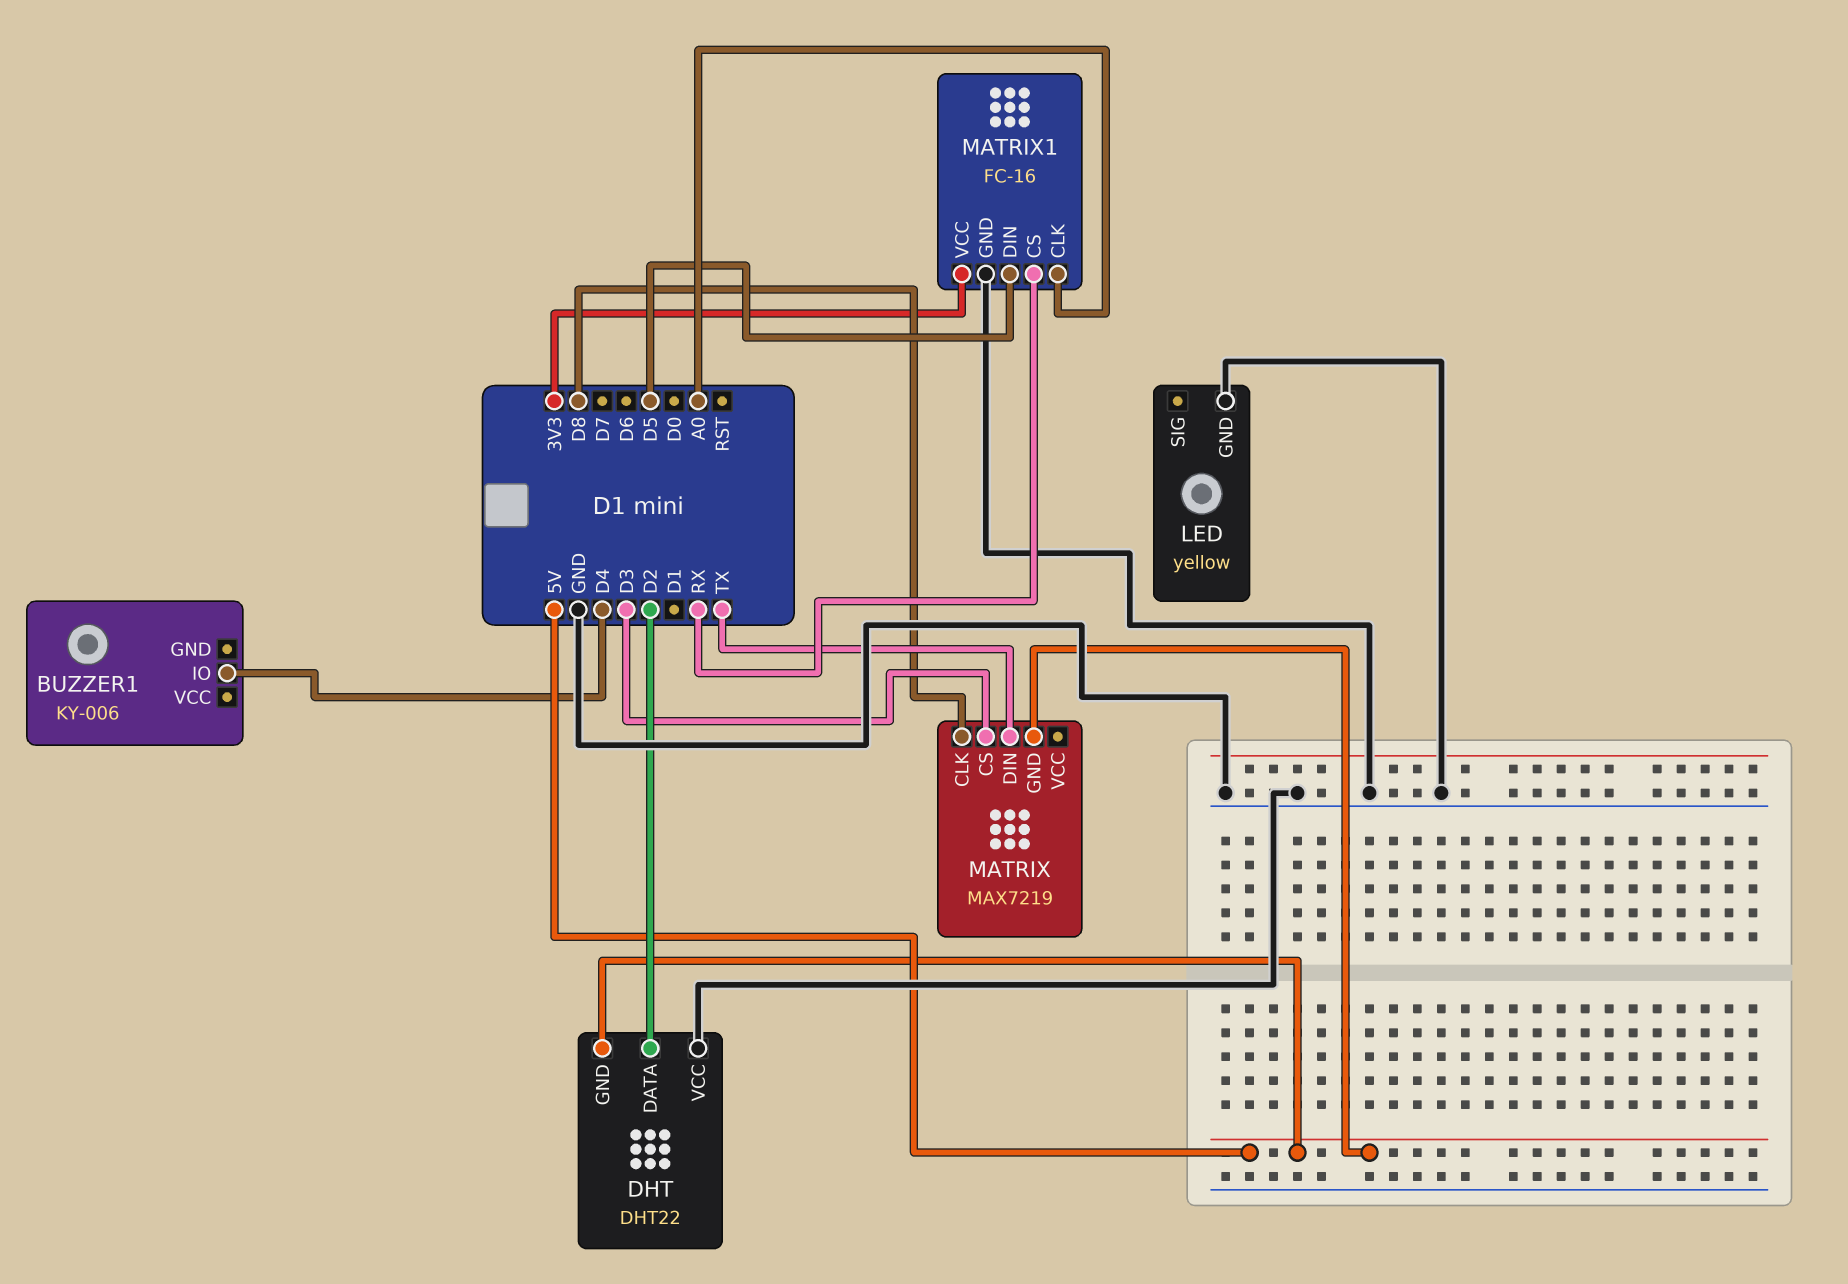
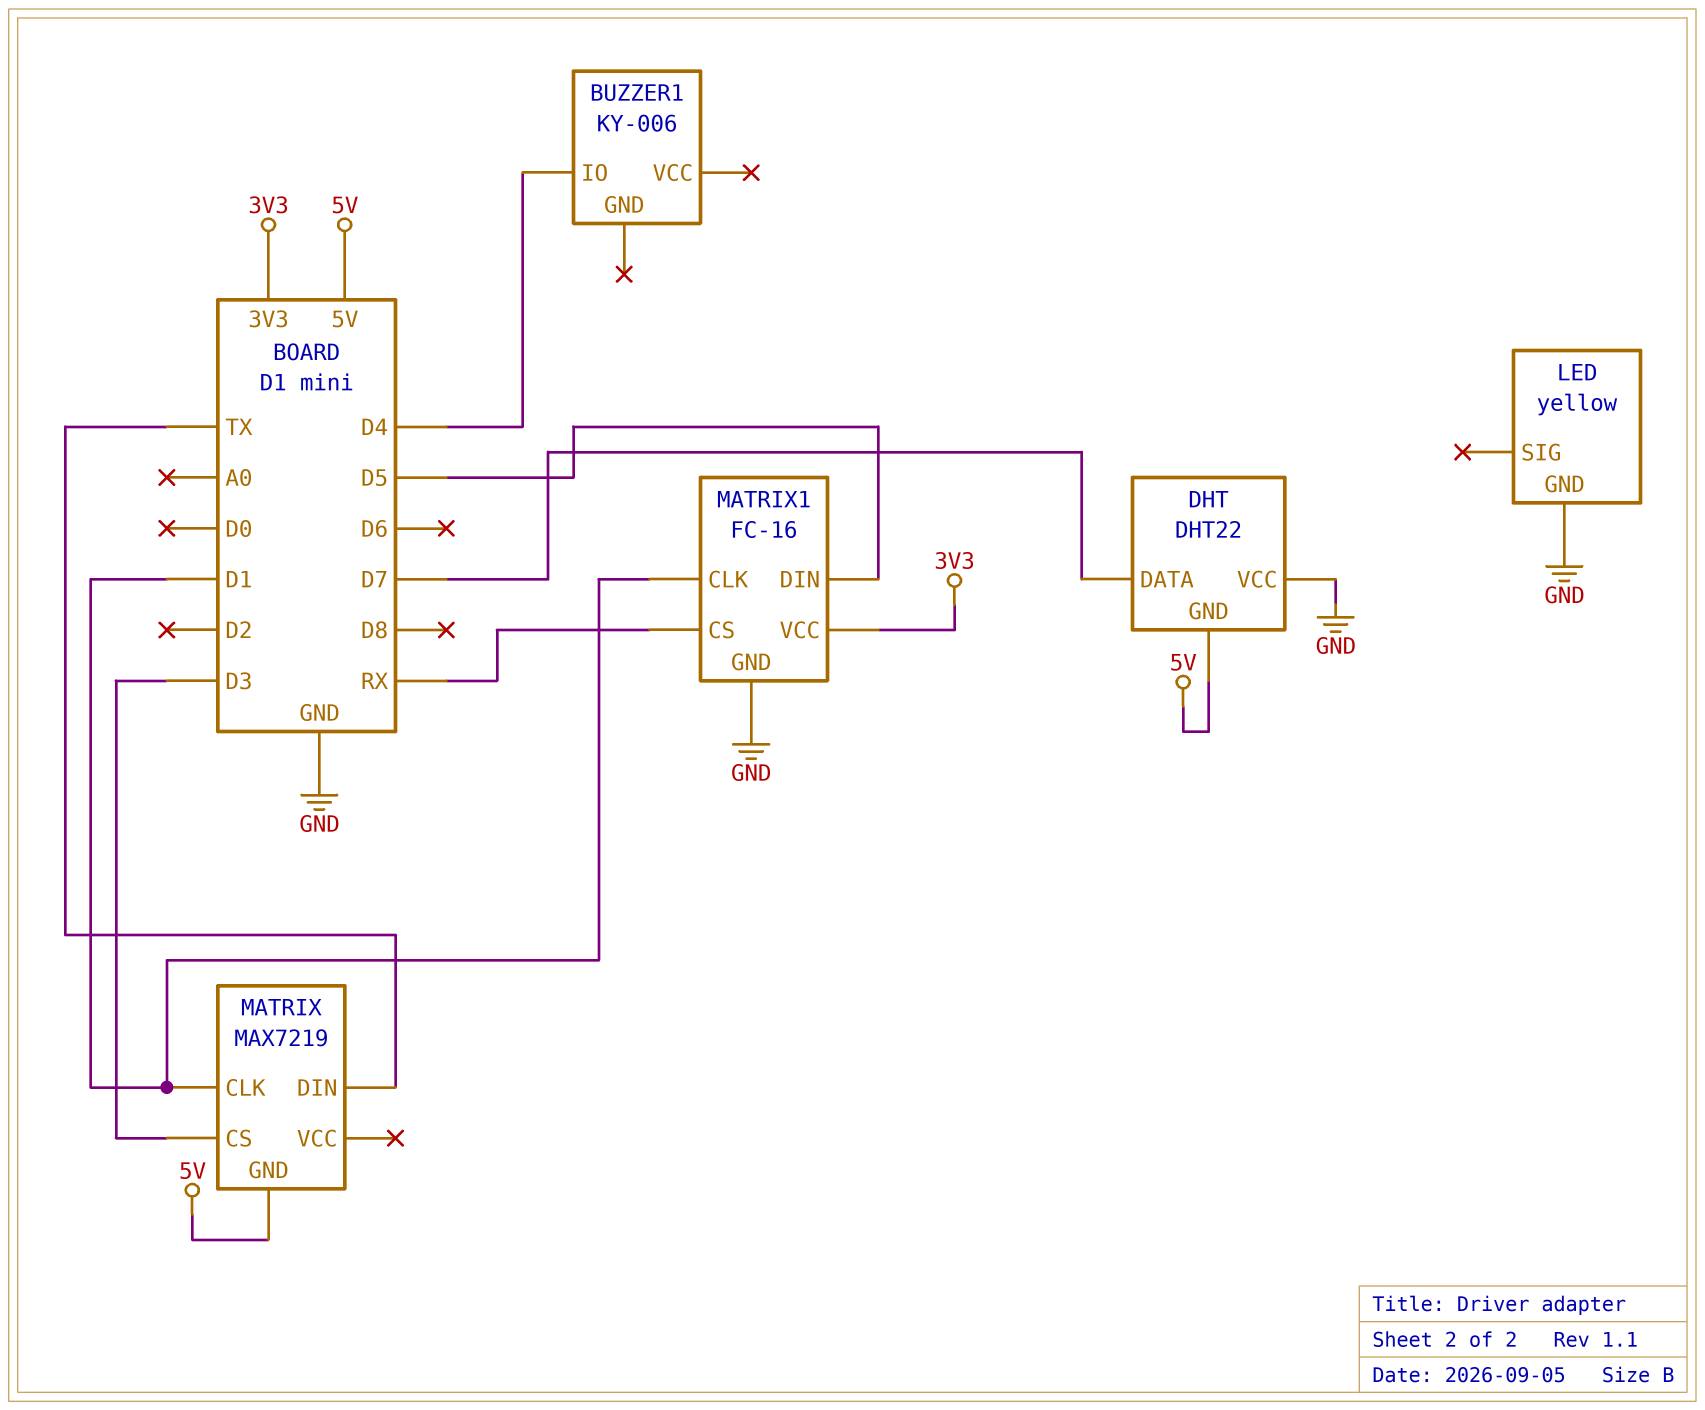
DHT pin DATA: D2 -> D7
MATRIX pin CLK: D8 -> D1
MATRIX1 pin CLK: A0 -> D1

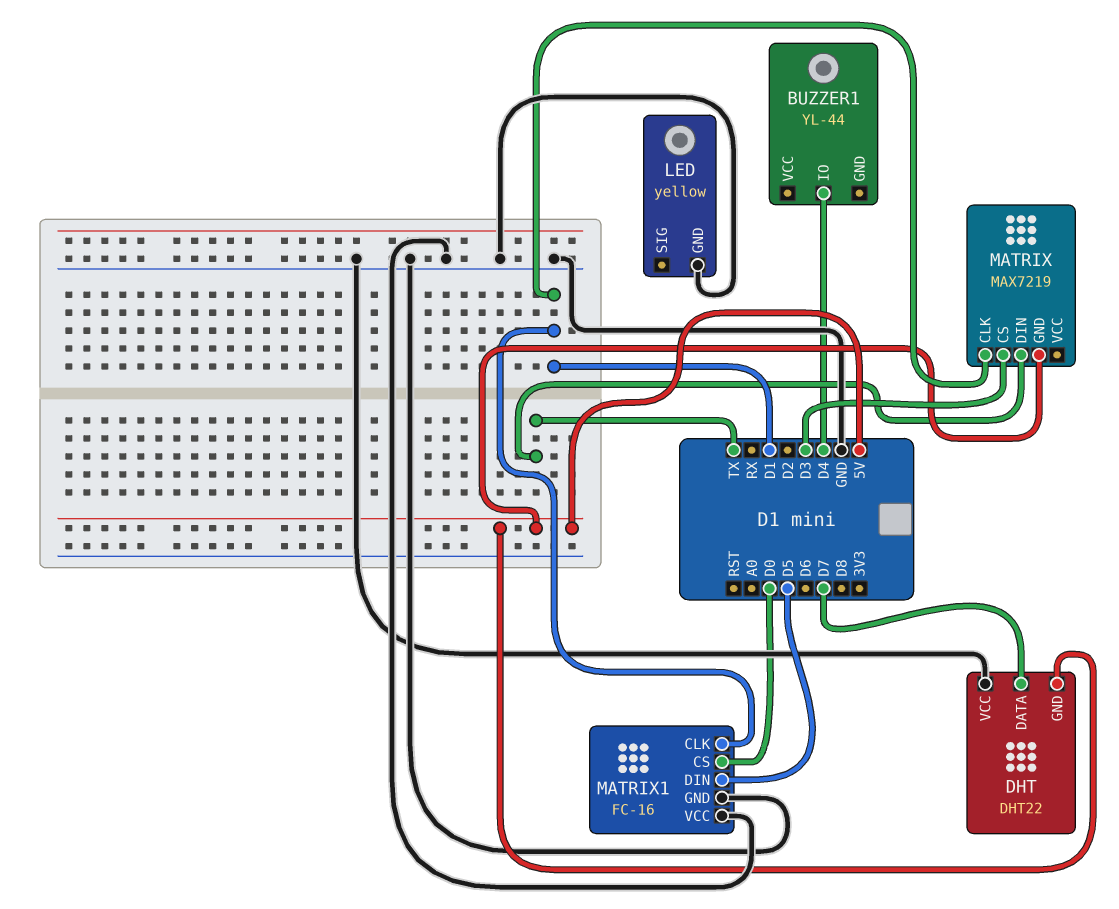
BUZZER1: KY-006 -> YL-44
MATRIX1 pin CS: RX -> D0
MATRIX1 pin VCC: 3V3 -> GND

